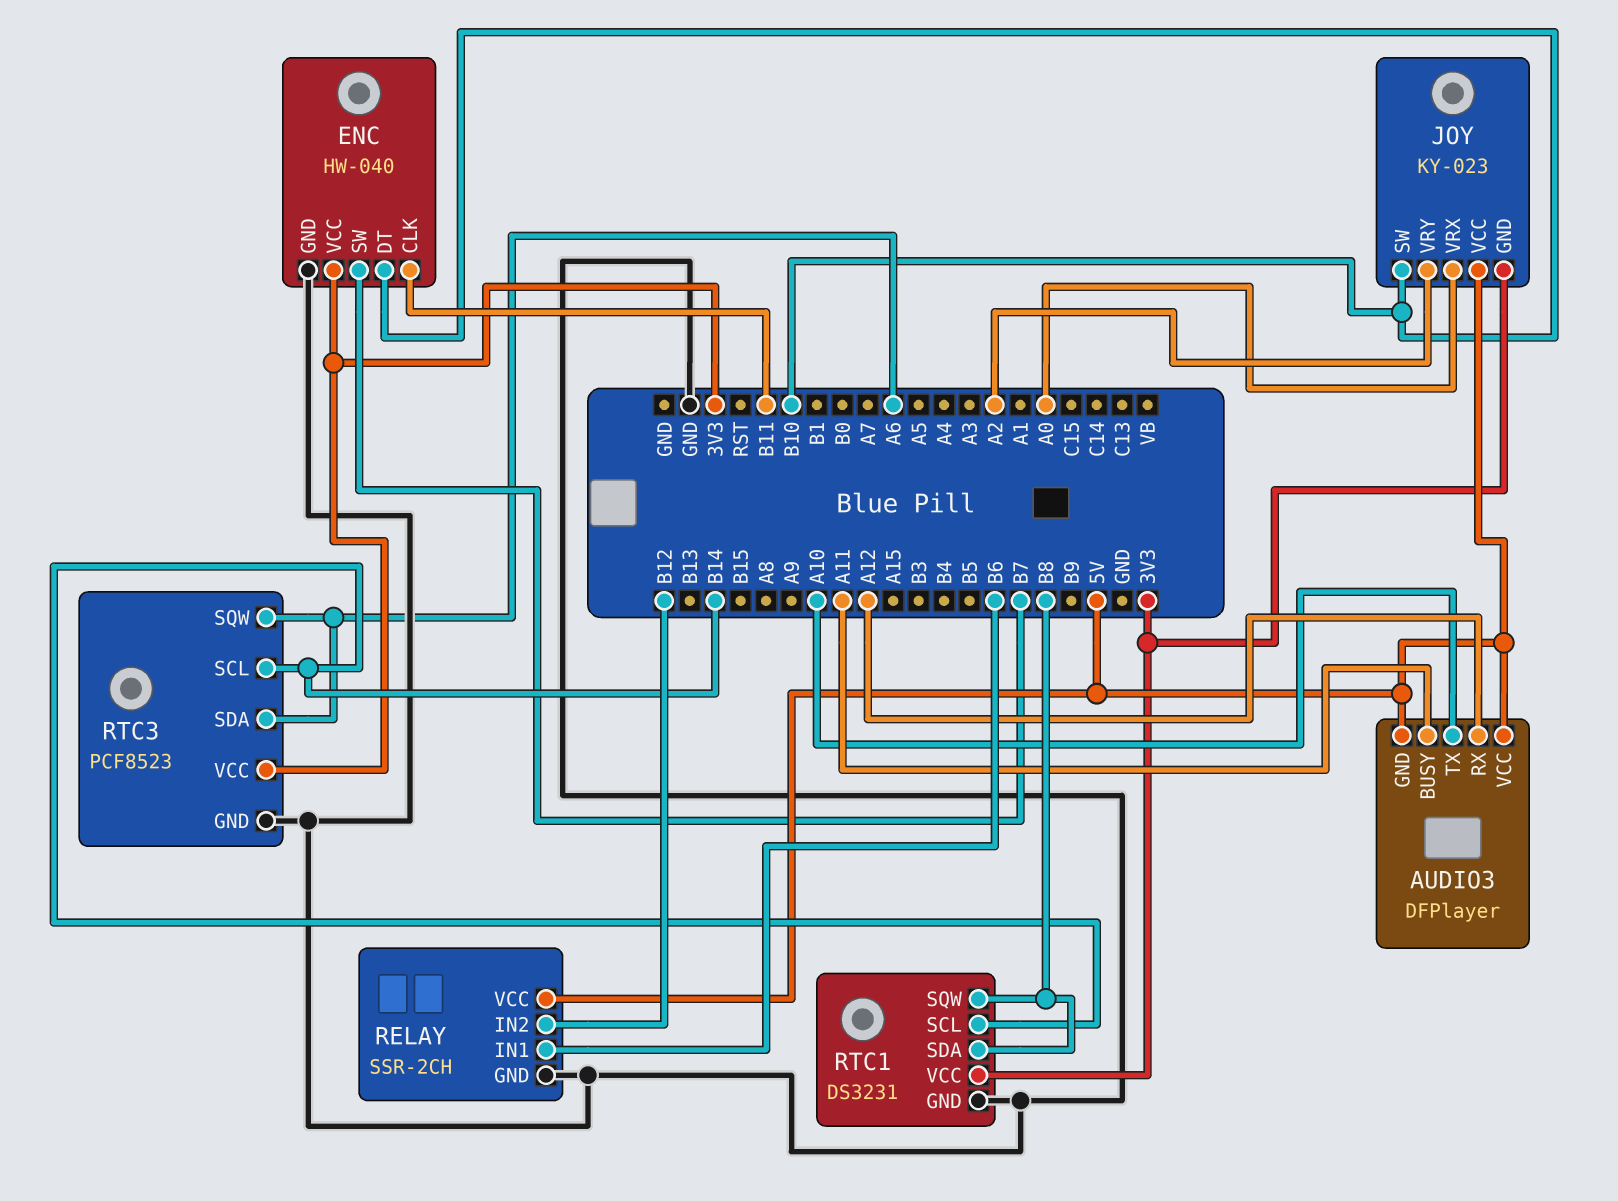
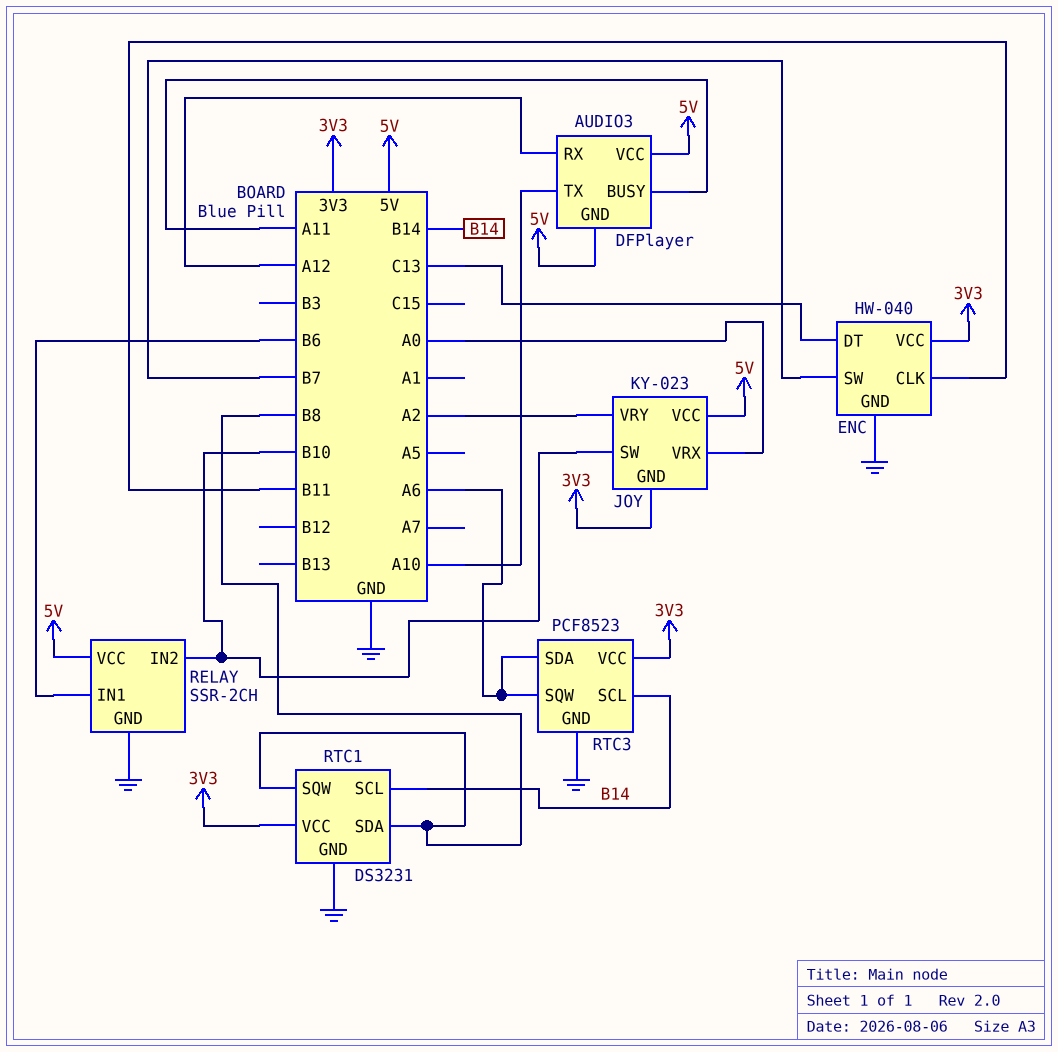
ENC pin DT: B10 -> C13
RELAY pin IN2: B12 -> B10

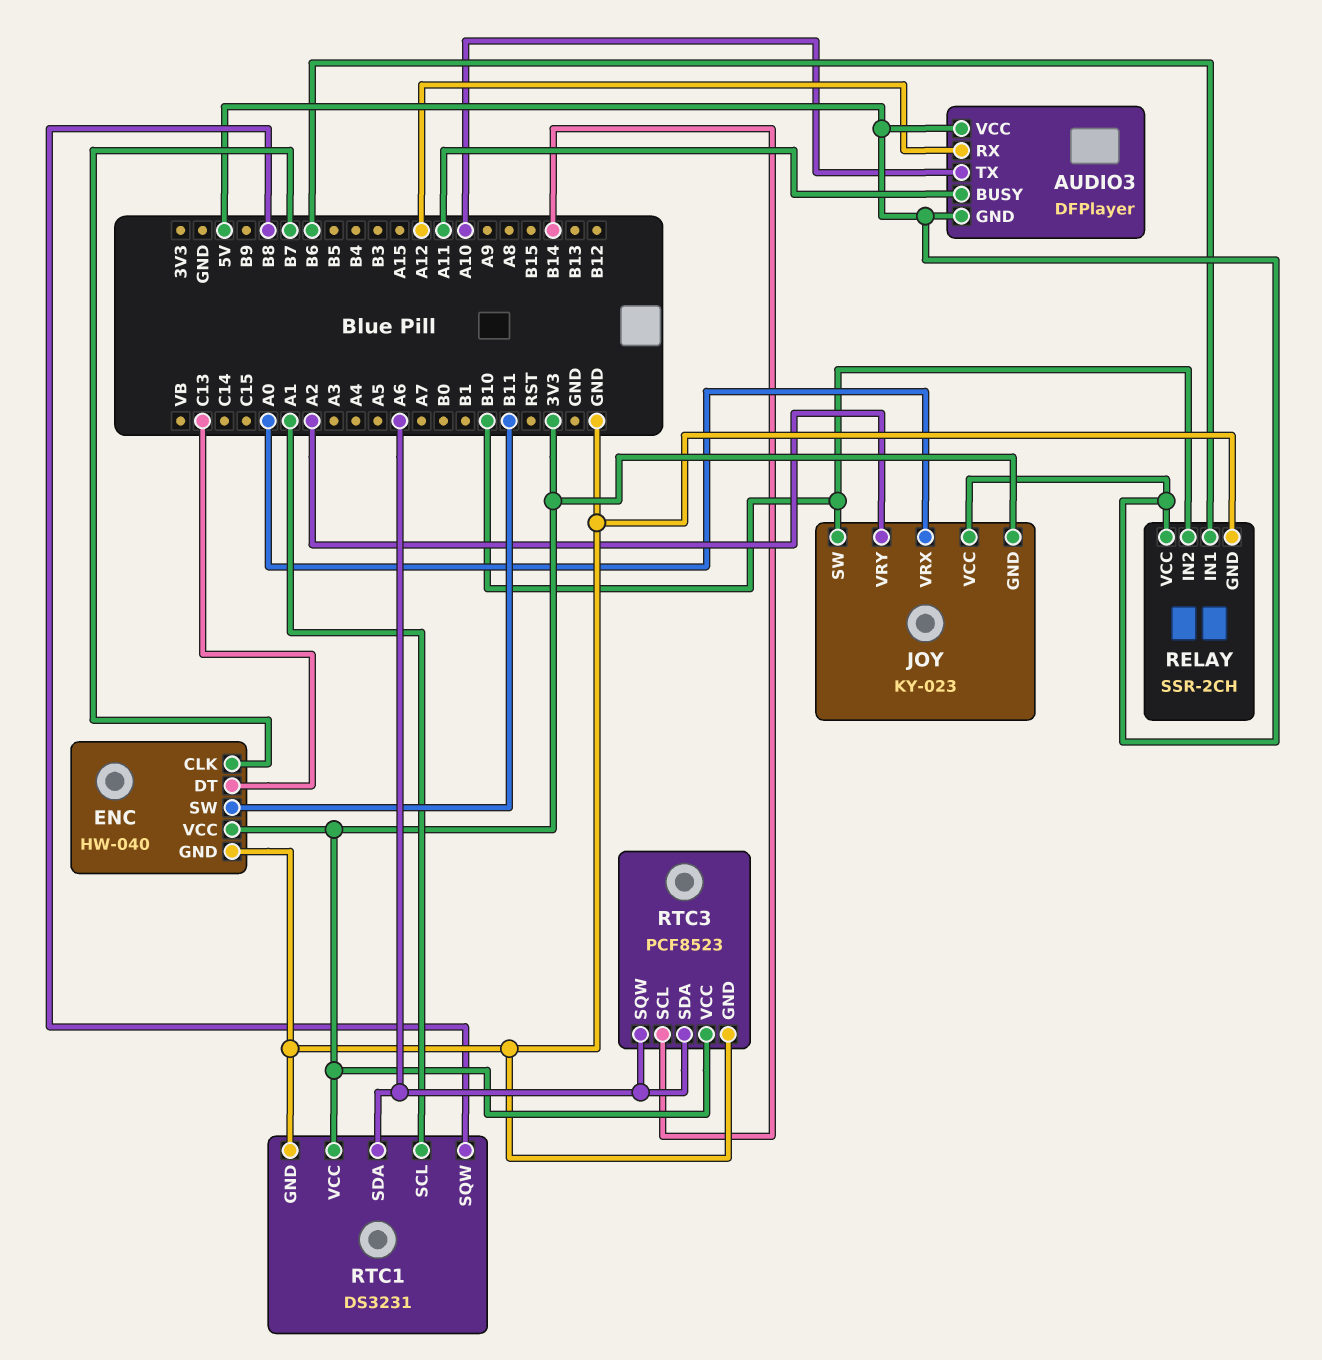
ENC pin CLK: B11 -> B7
ENC pin SW: B7 -> B11
RTC1 pin SCL: B14 -> A1
RTC1 pin SDA: B8 -> A6

